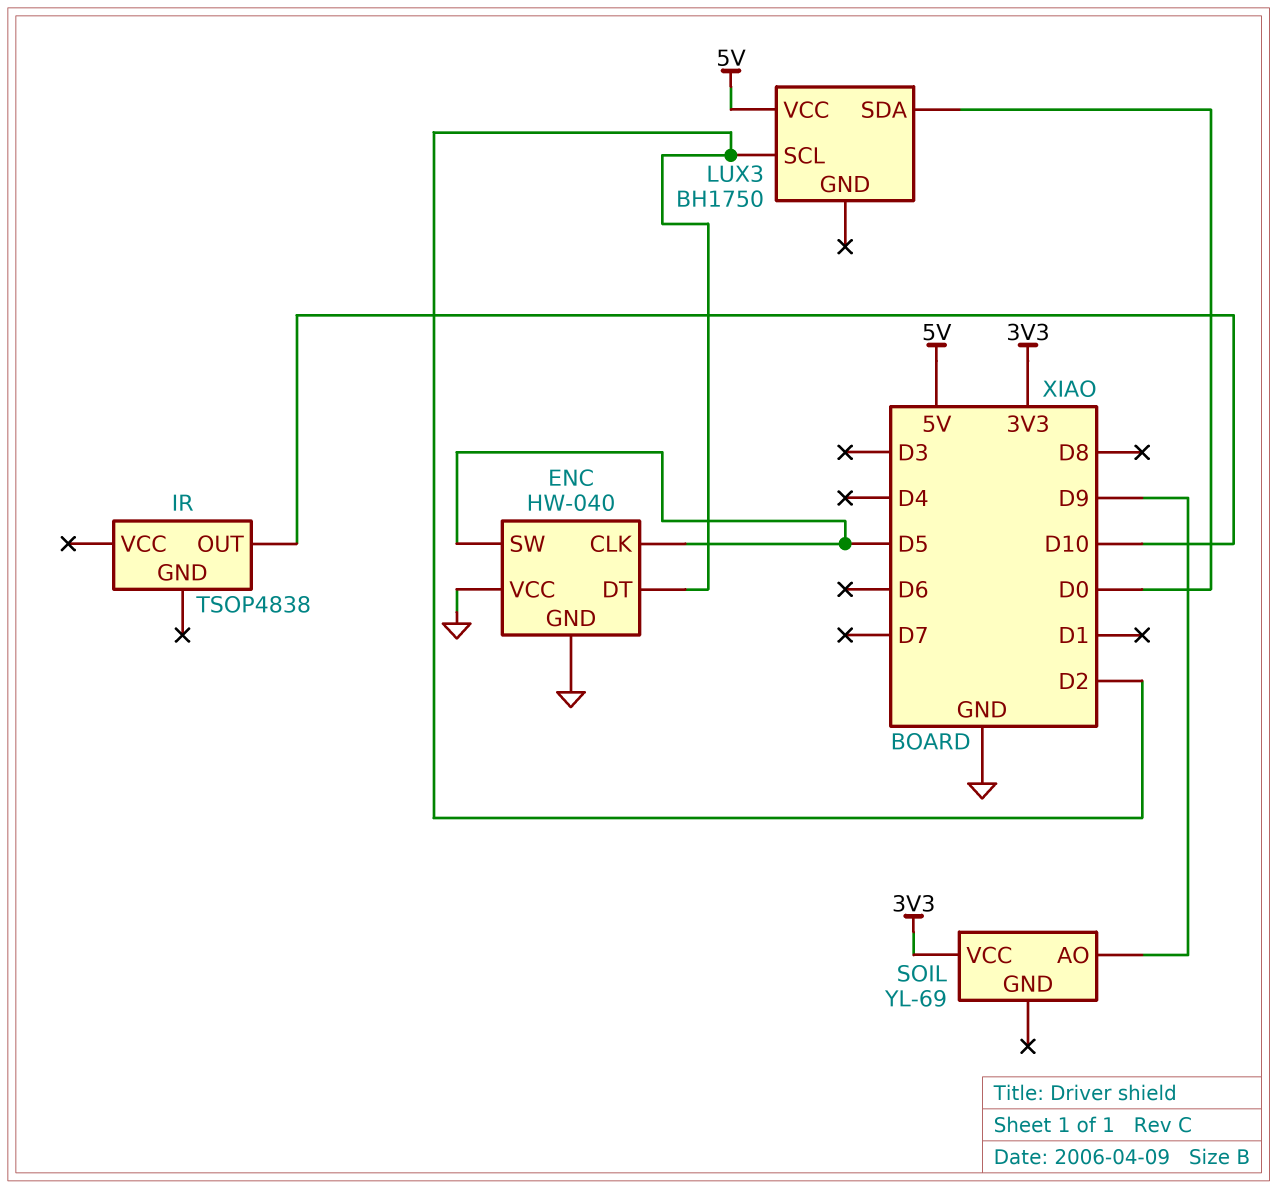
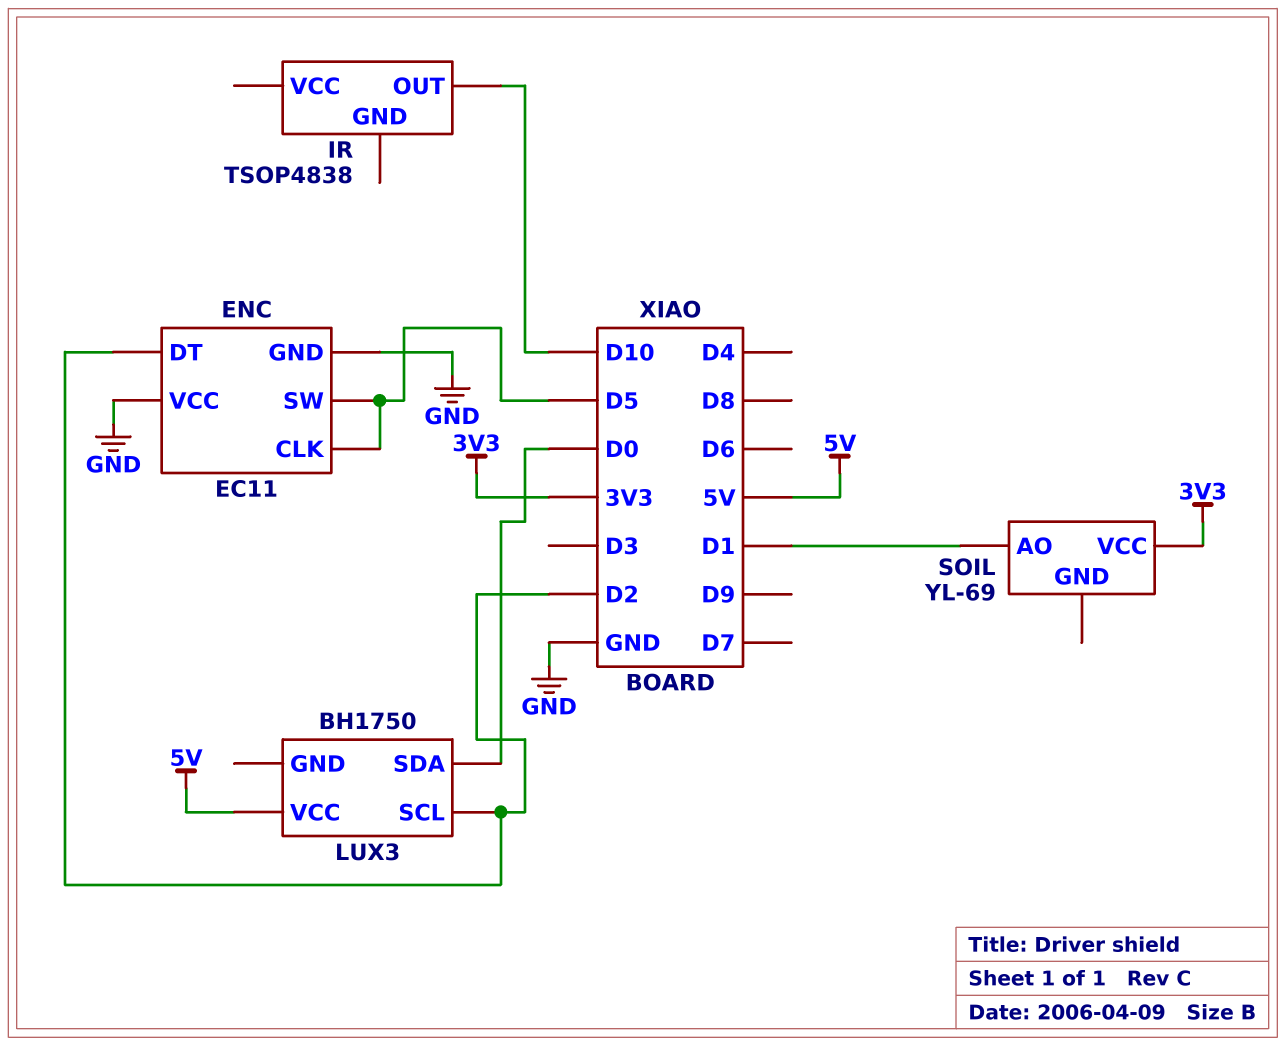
ENC: HW-040 -> EC11
SOIL pin AO: D9 -> D1

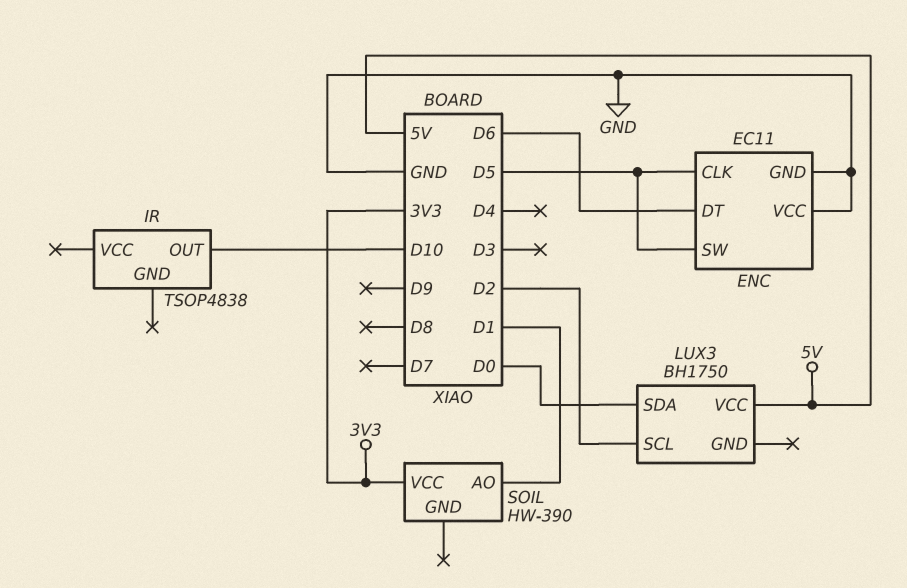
ENC pin DT: D2 -> D6
SOIL: YL-69 -> HW-390

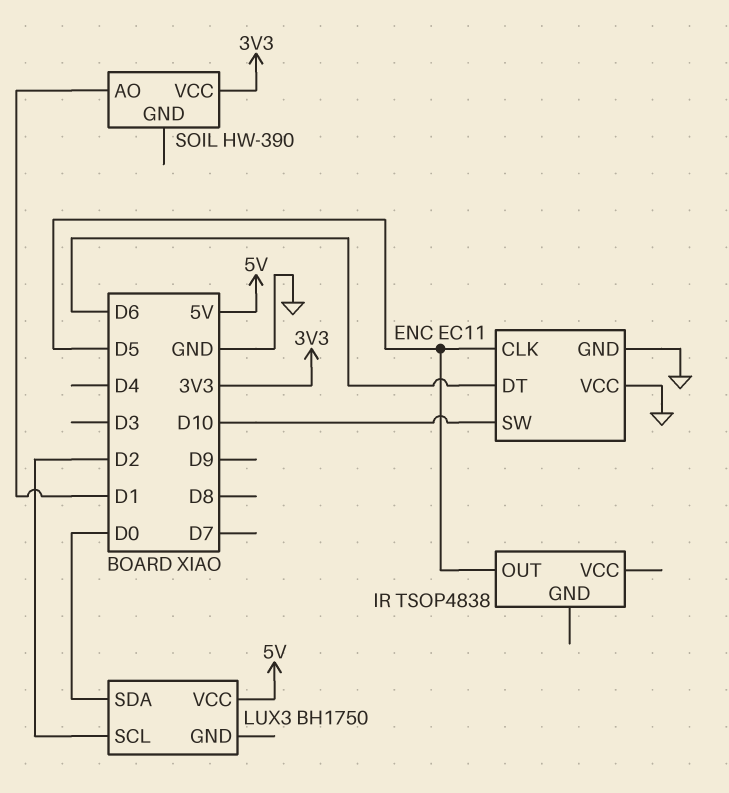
ENC pin SW: D5 -> D10
IR pin OUT: D10 -> D5

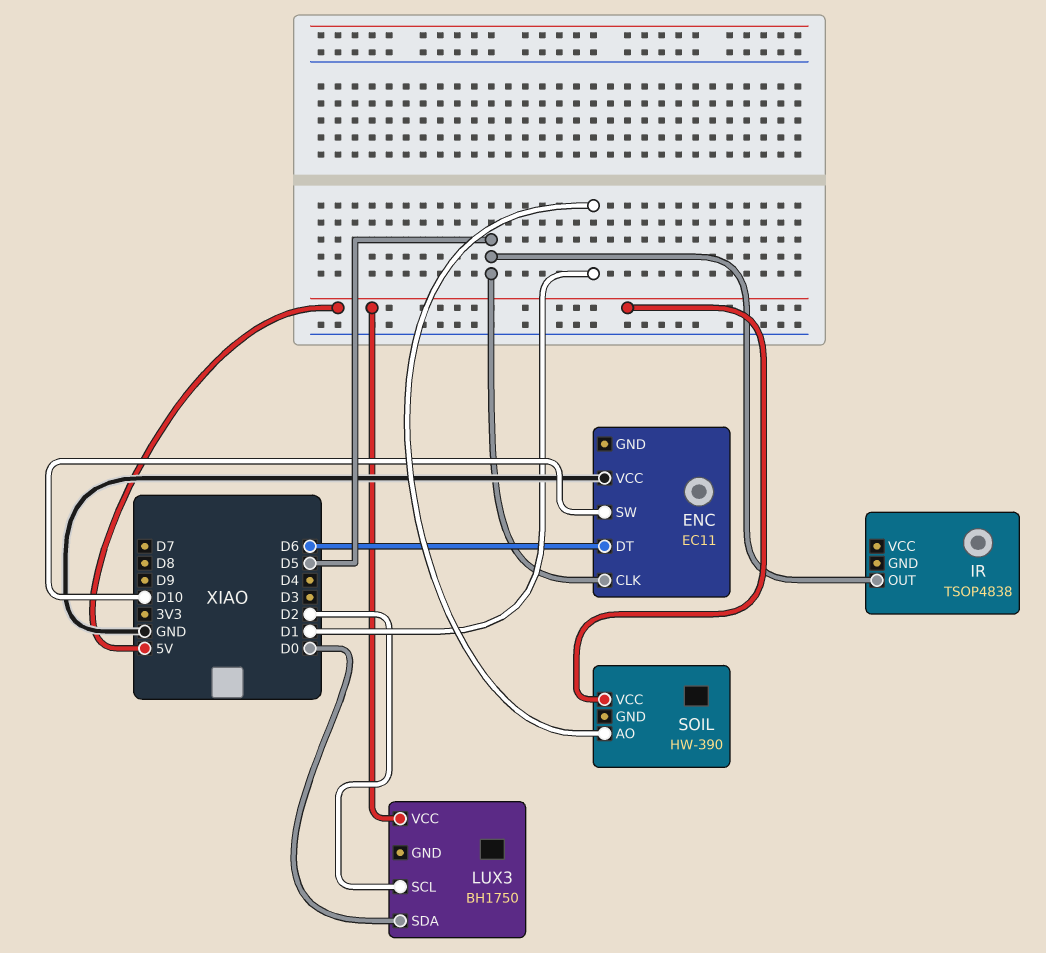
ENC pin GND: GND -> none
SOIL pin VCC: 3V3 -> 5V

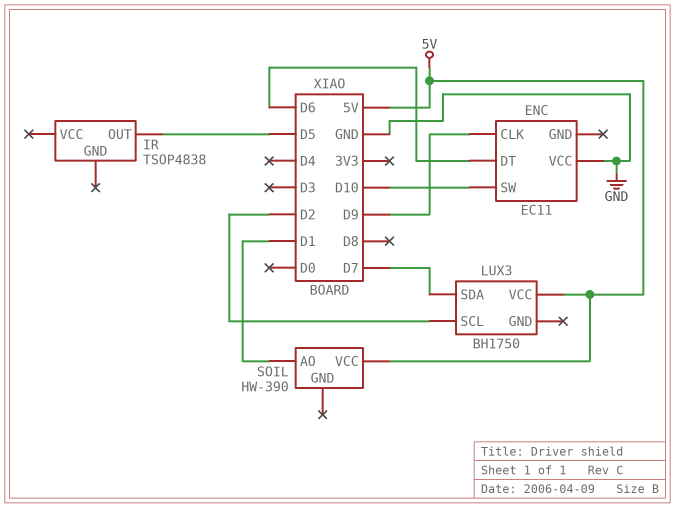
ENC pin CLK: D5 -> D9
LUX3 pin SDA: D0 -> D7

